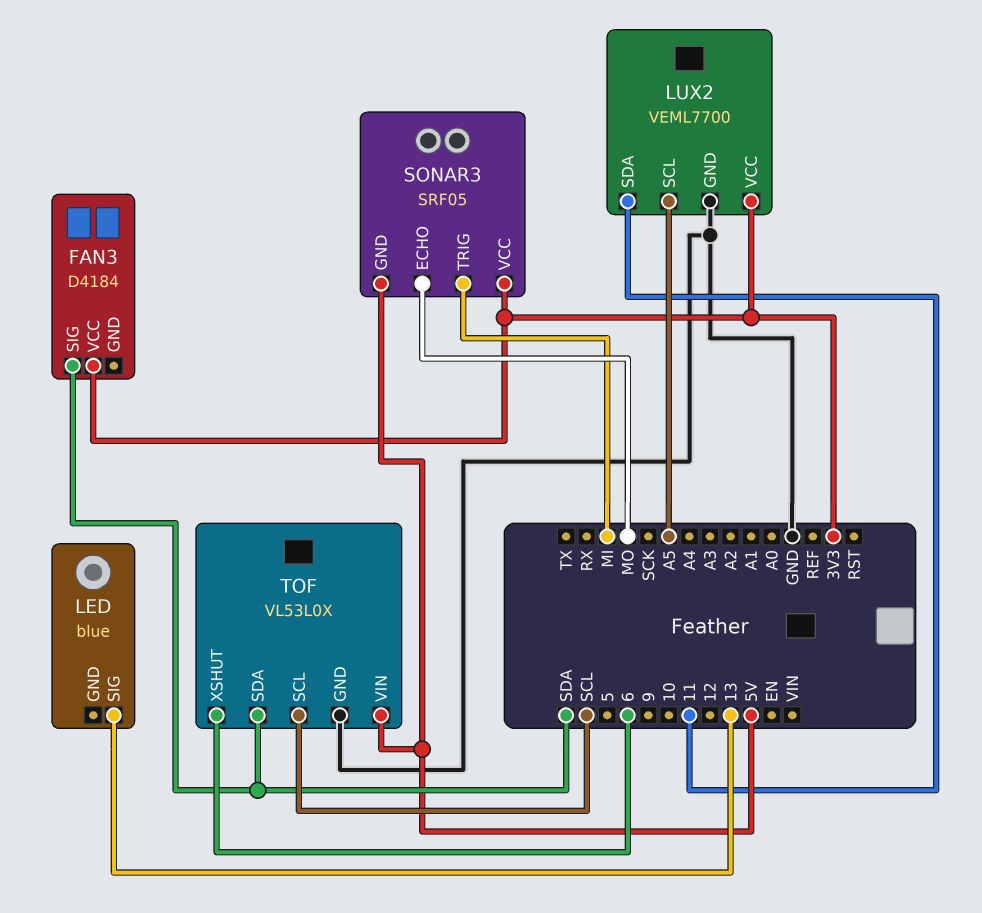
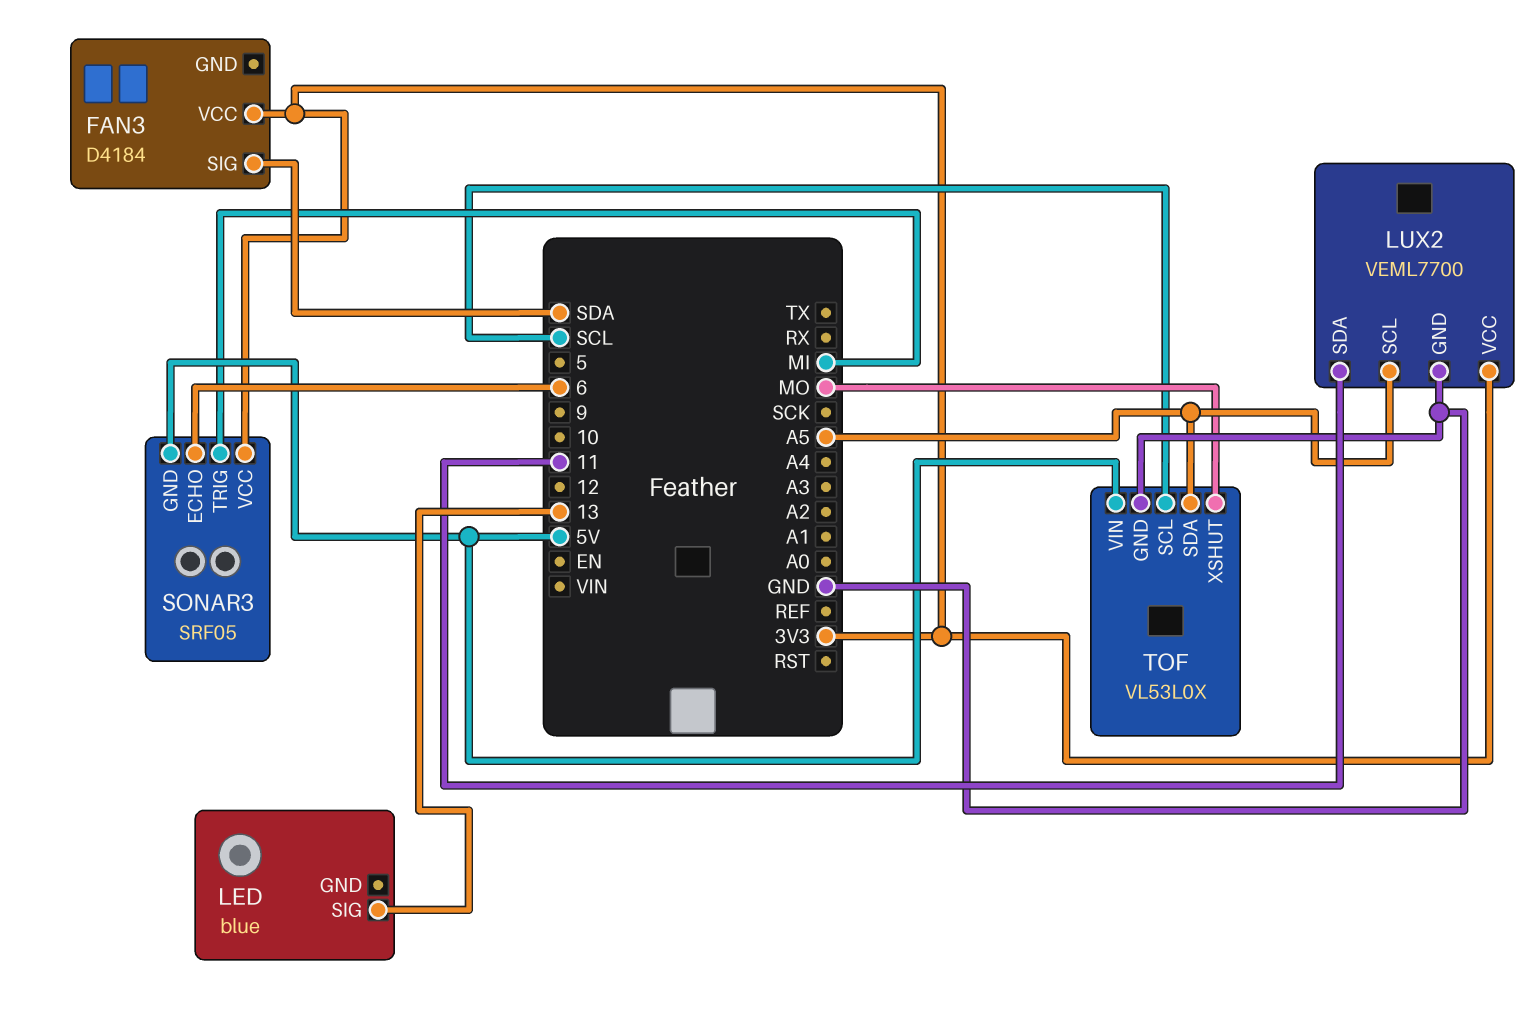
SONAR3 pin ECHO: MO -> 6
TOF pin SDA: SDA -> A5
TOF pin XSHUT: 6 -> MO

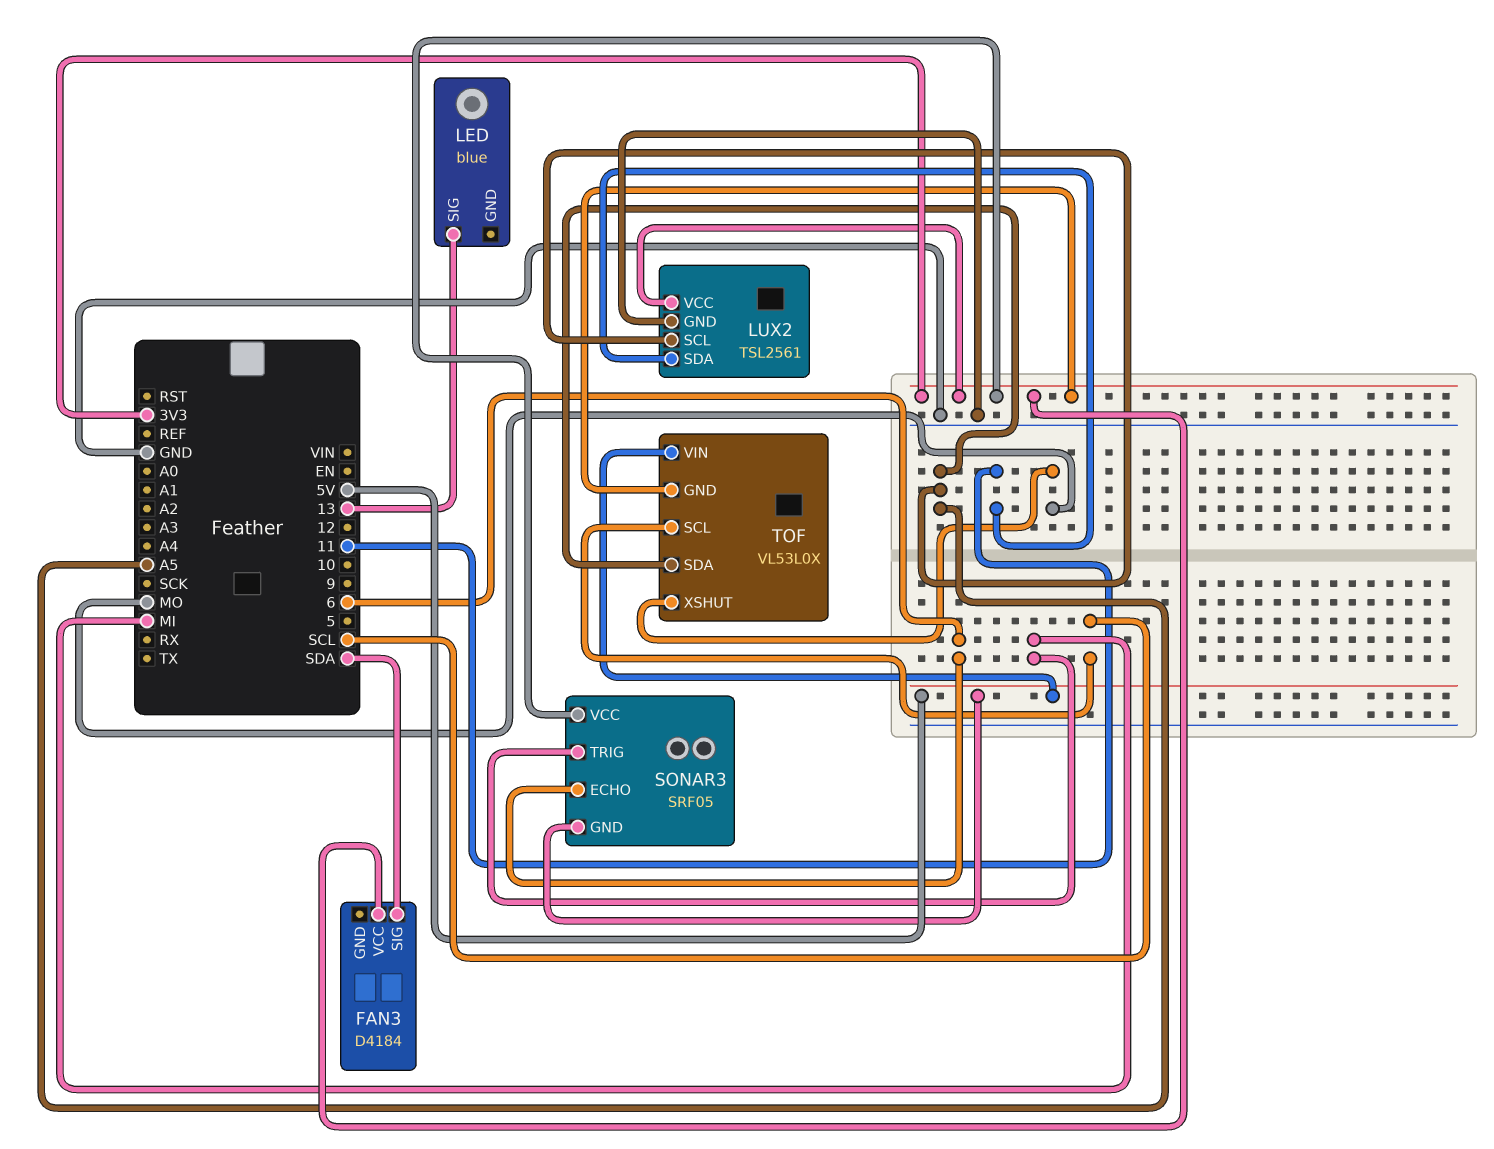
LUX2: VEML7700 -> TSL2561
TOF pin GND: GND -> 3V3

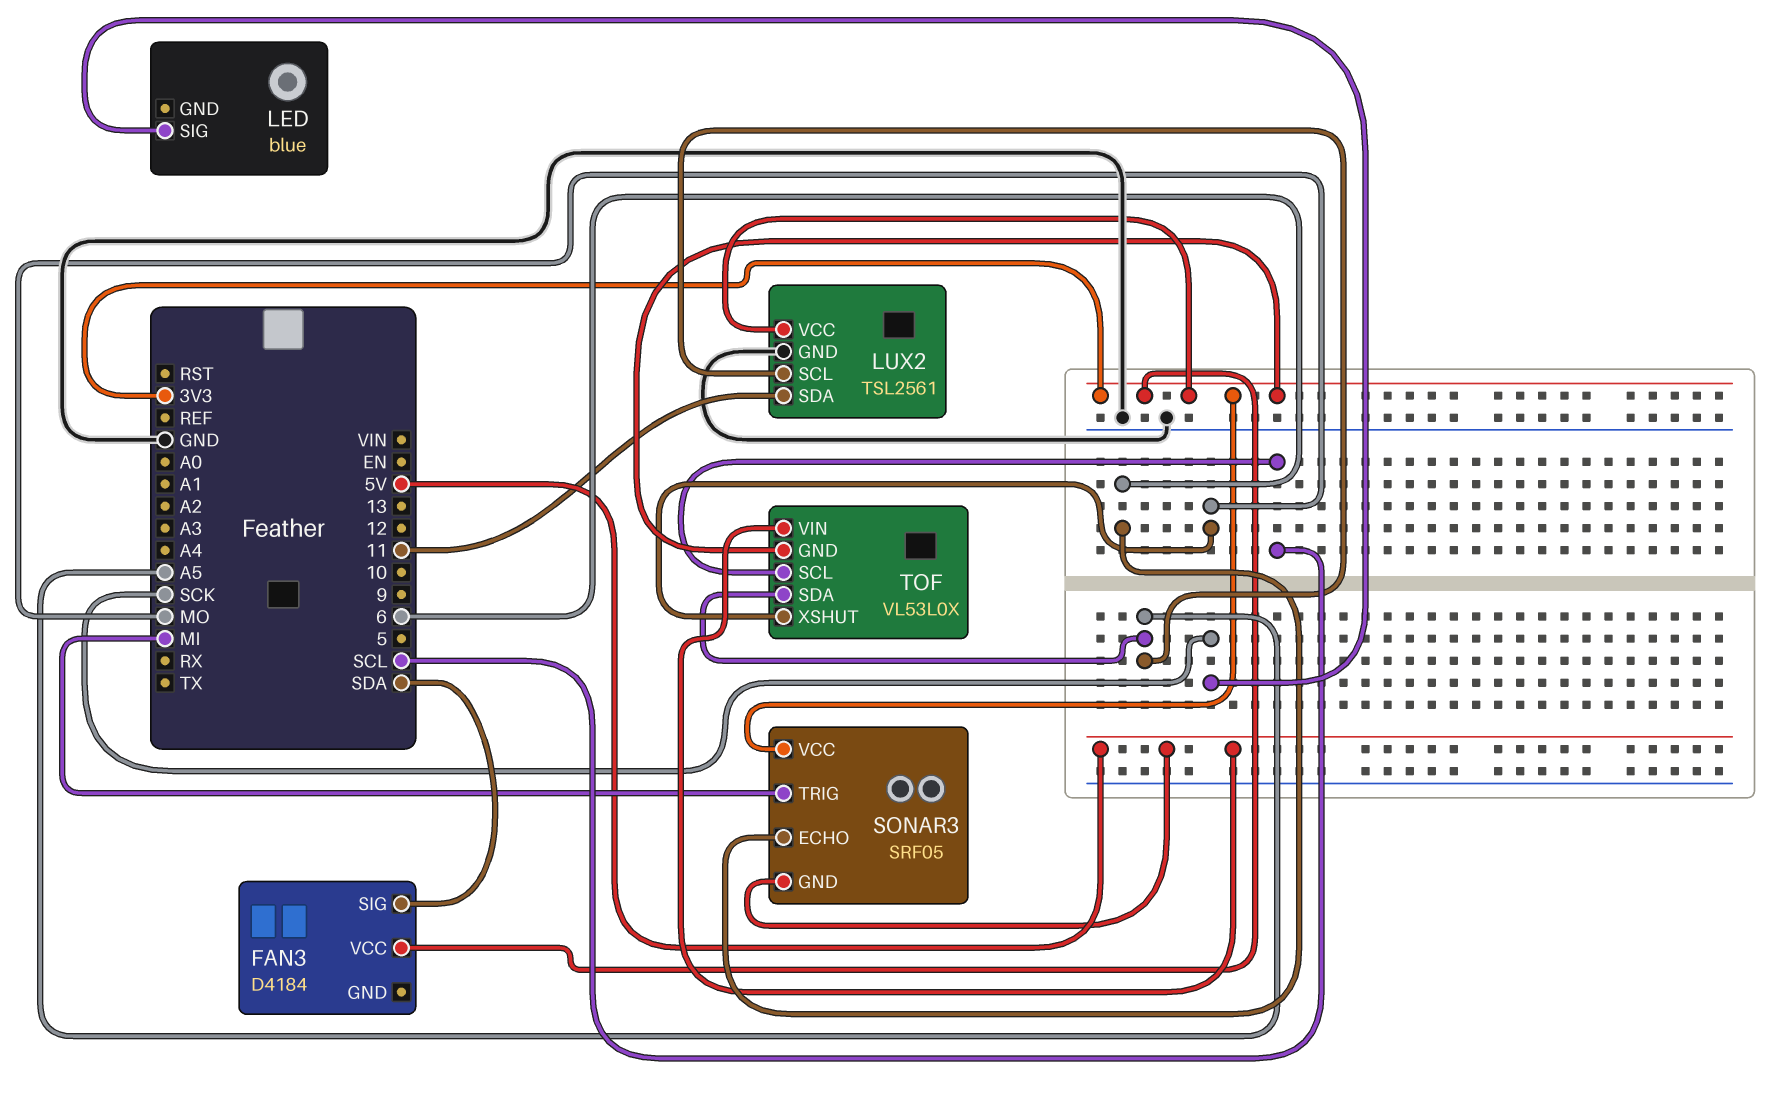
LED pin SIG: 13 -> SCK

